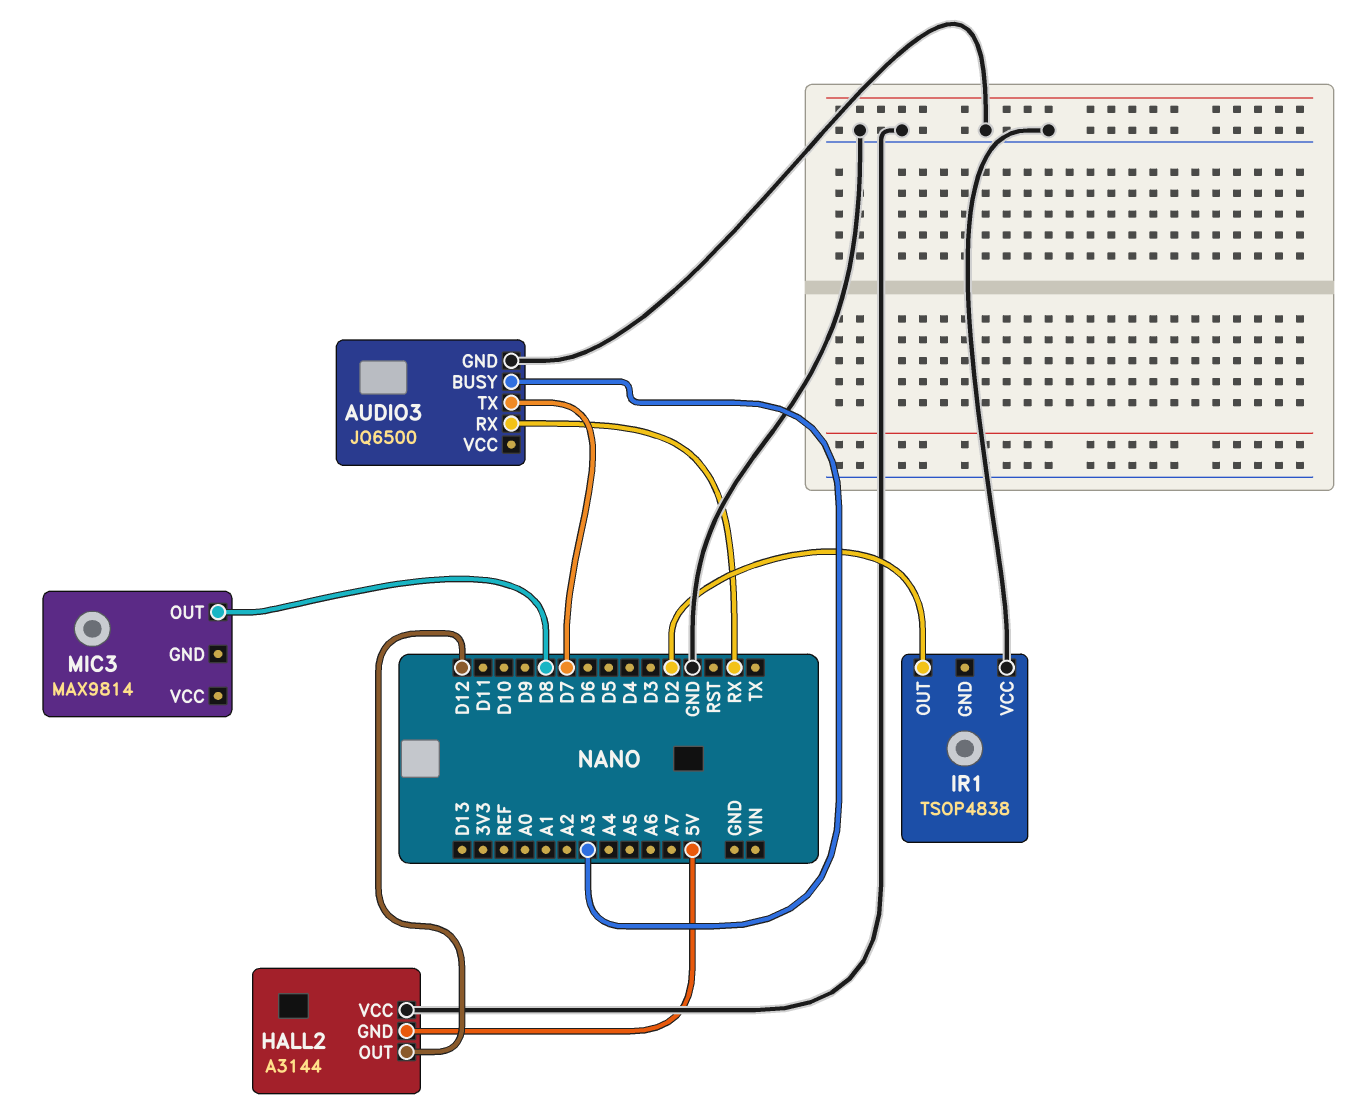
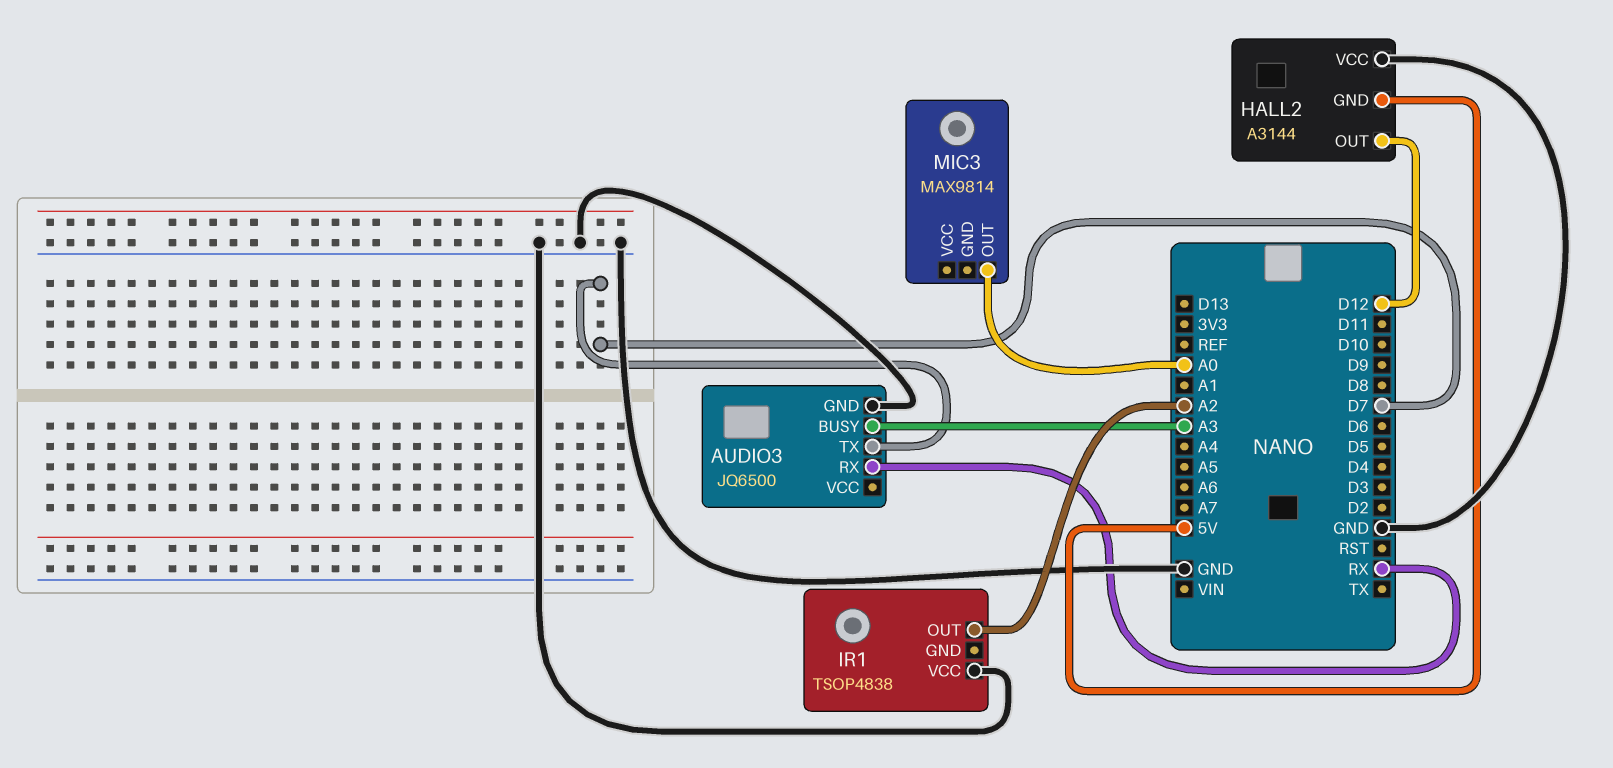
IR1 pin OUT: D2 -> A2
MIC3 pin OUT: D8 -> A0

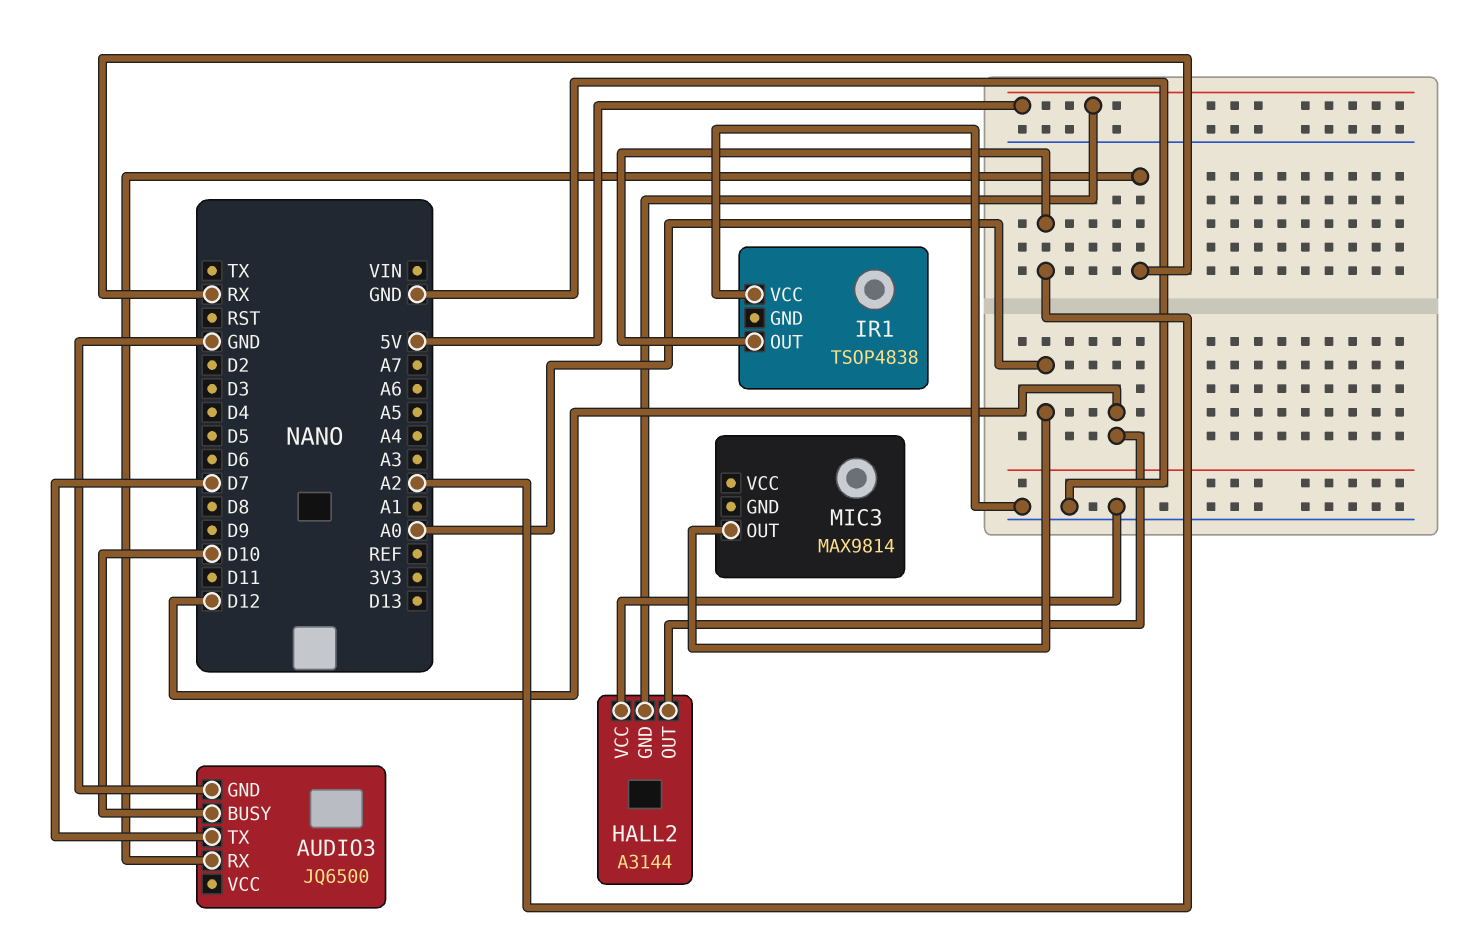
AUDIO3 pin BUSY: A3 -> D10

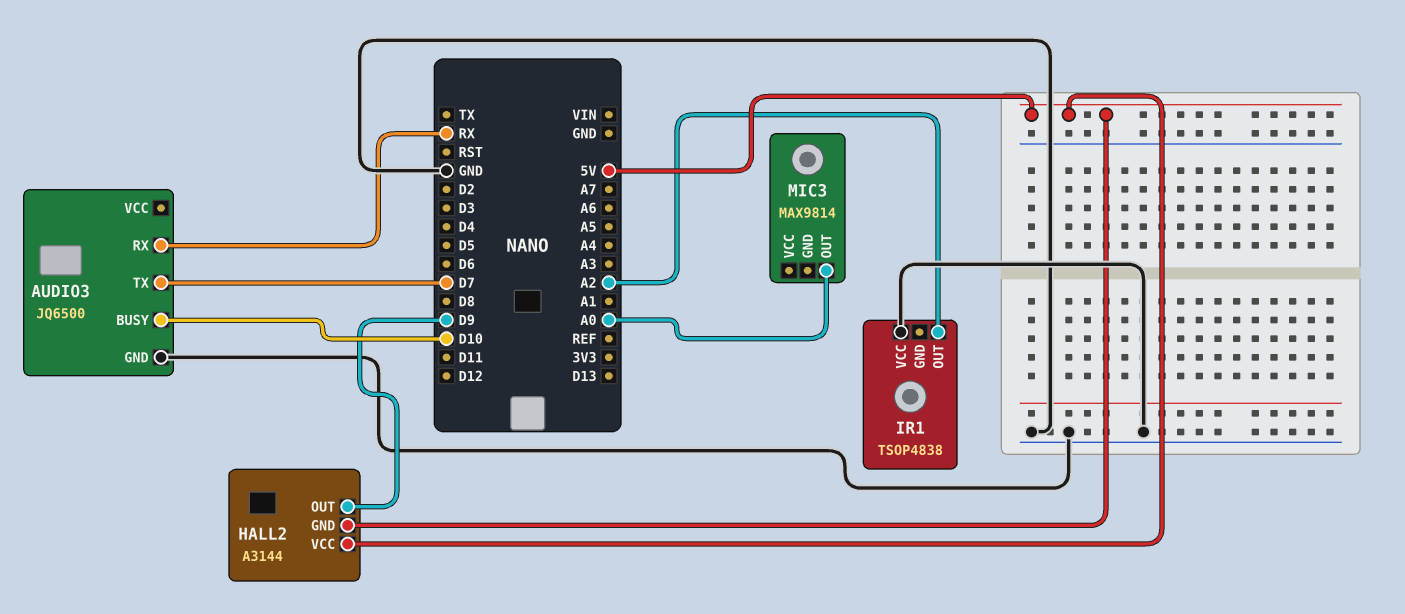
HALL2 pin OUT: D12 -> D9
HALL2 pin VCC: GND -> 5V

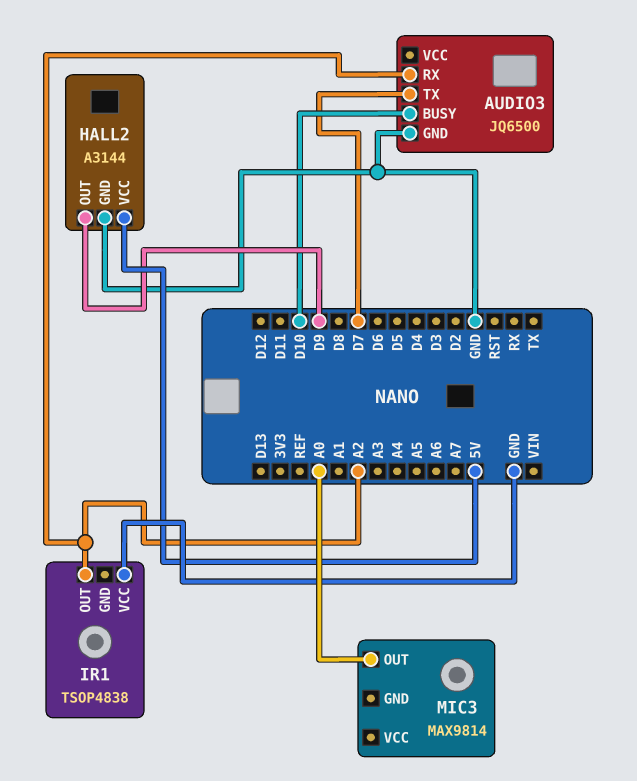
AUDIO3 pin RX: RX -> A2
HALL2 pin GND: 5V -> GND

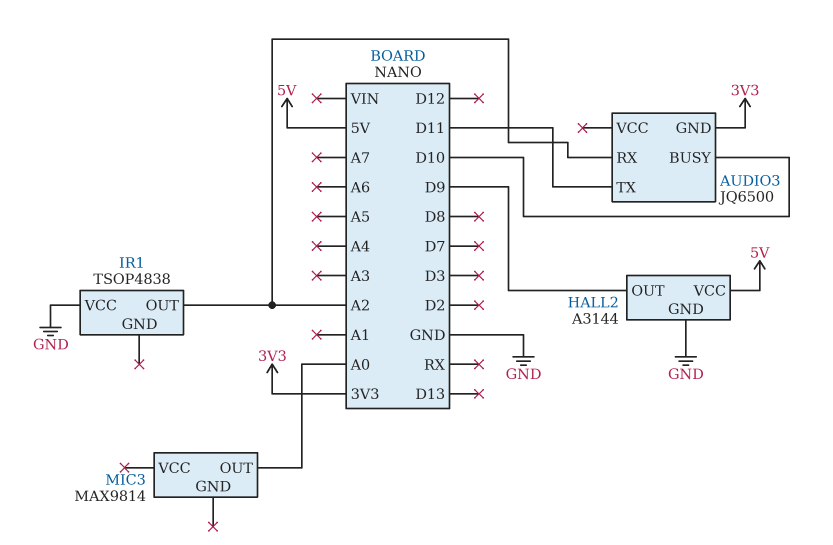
AUDIO3 pin GND: GND -> 3V3
AUDIO3 pin TX: D7 -> D11

